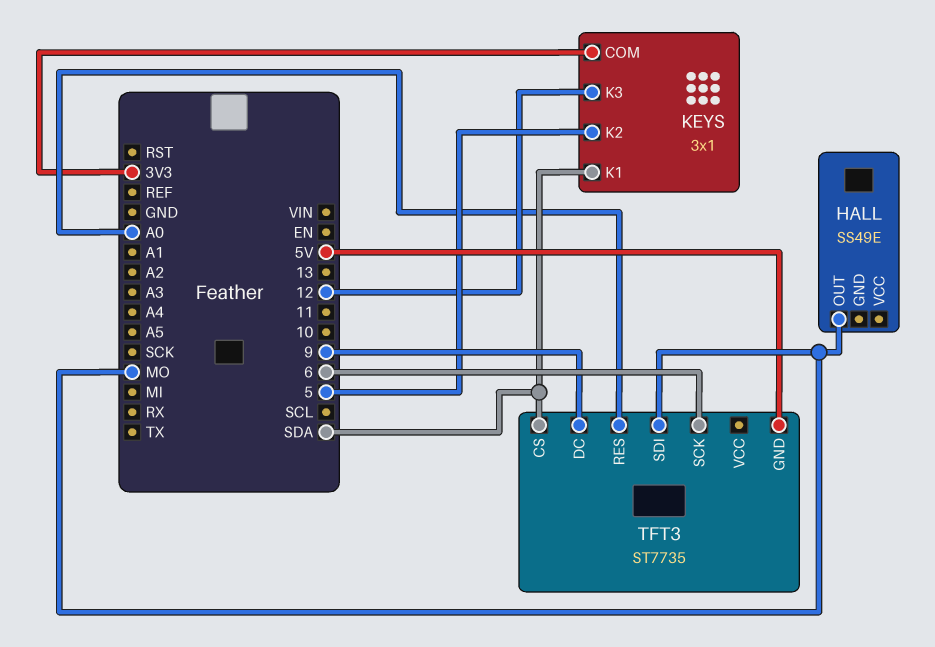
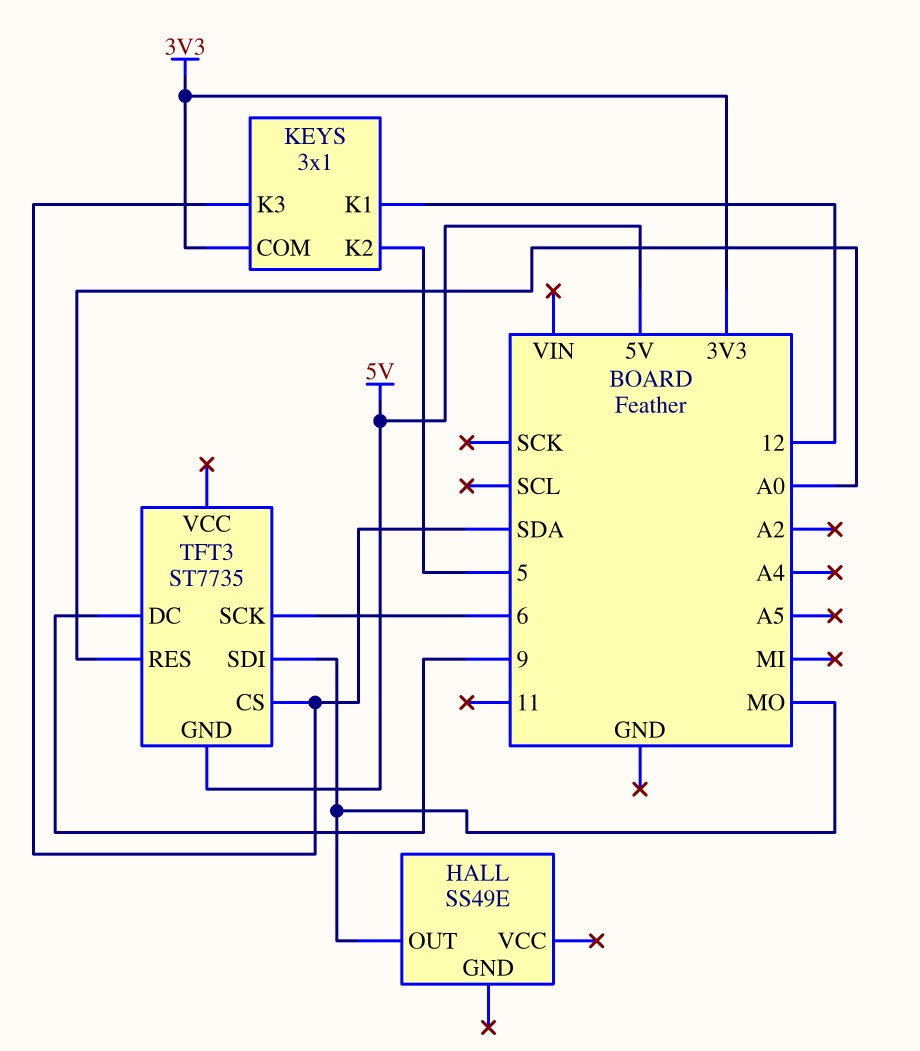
KEYS pin K1: SDA -> 12
KEYS pin K3: 12 -> SDA

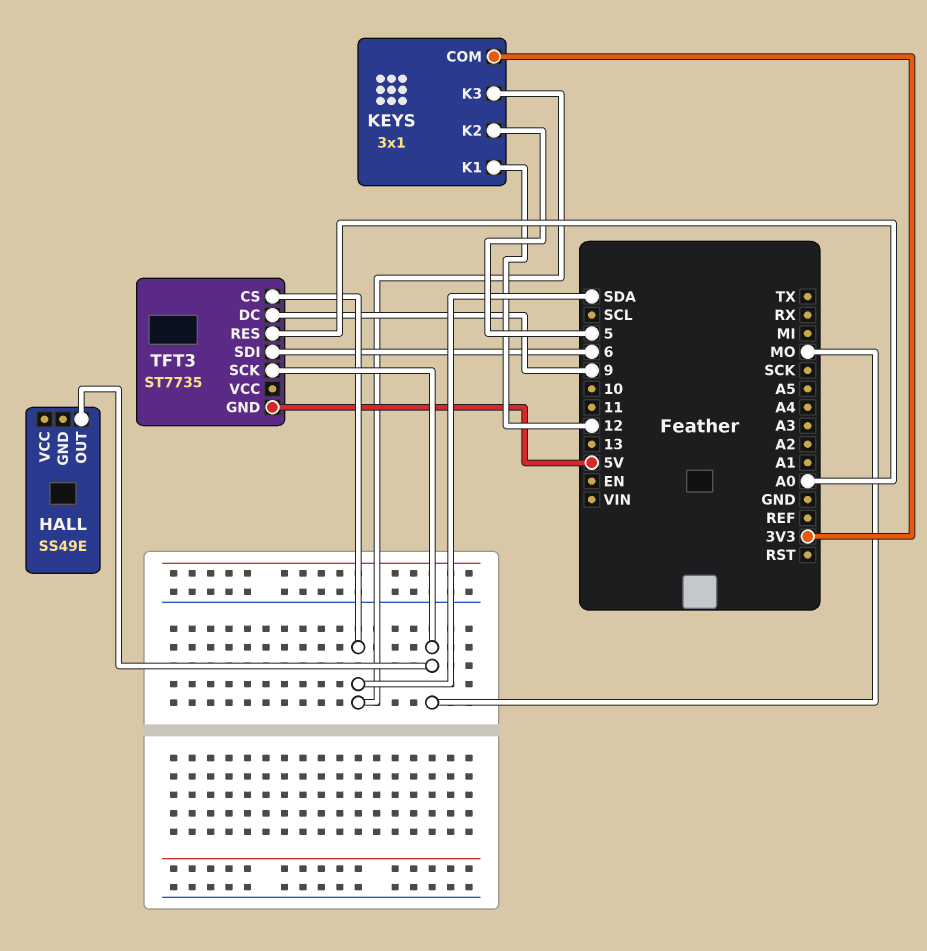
TFT3 pin SCK: 6 -> MO
TFT3 pin SDI: MO -> 6

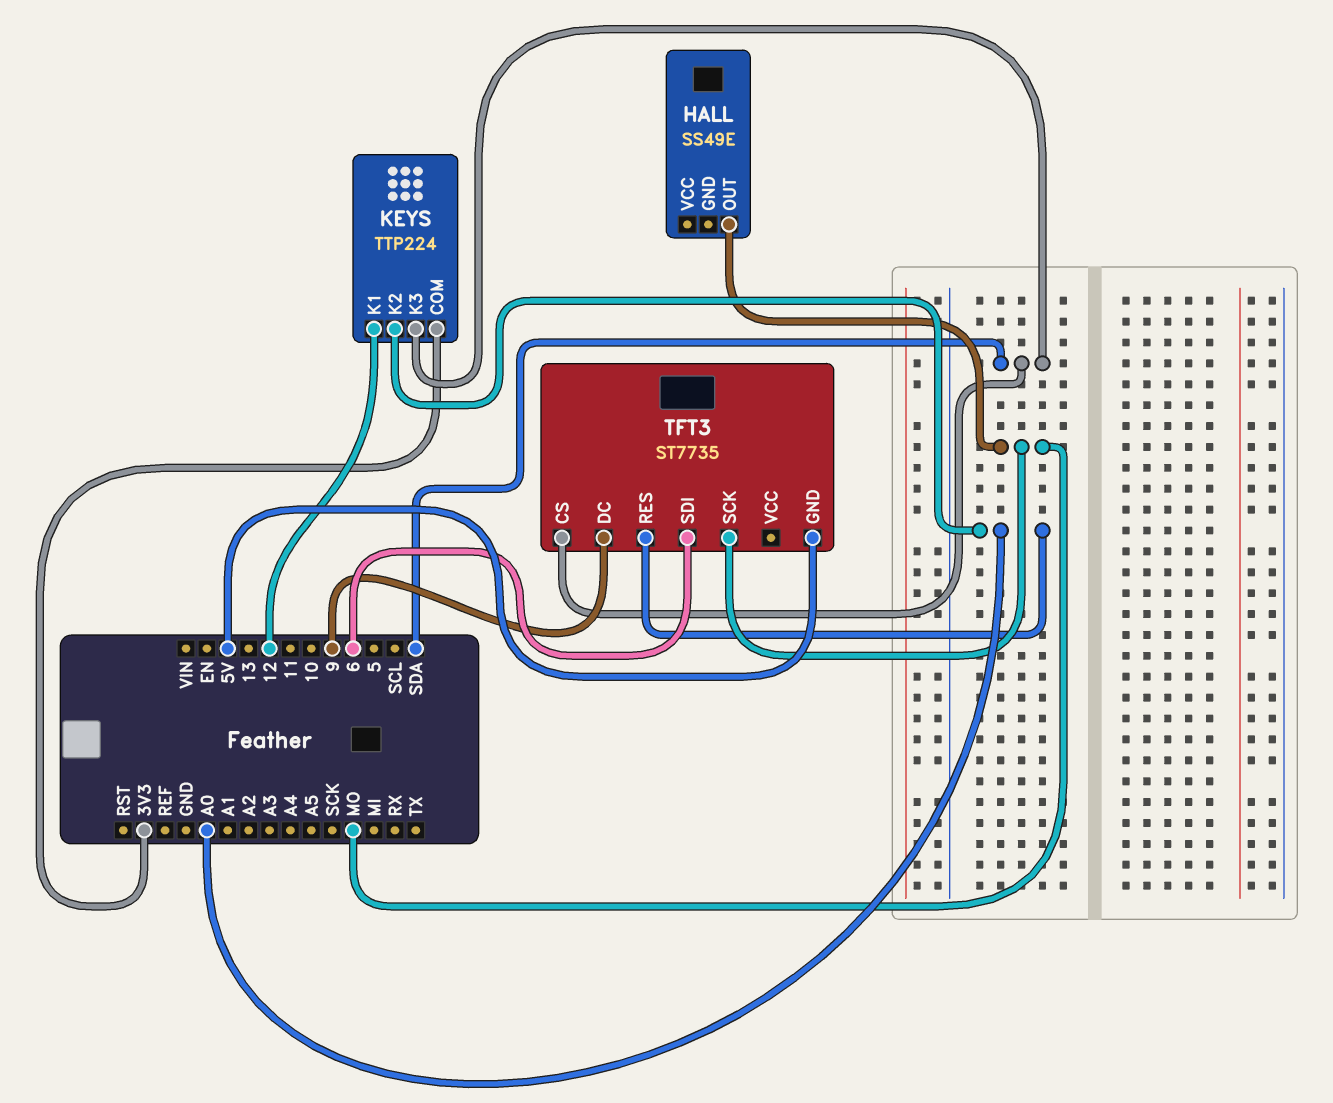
KEYS: 3x1 -> TTP224
KEYS pin K2: 5 -> A0

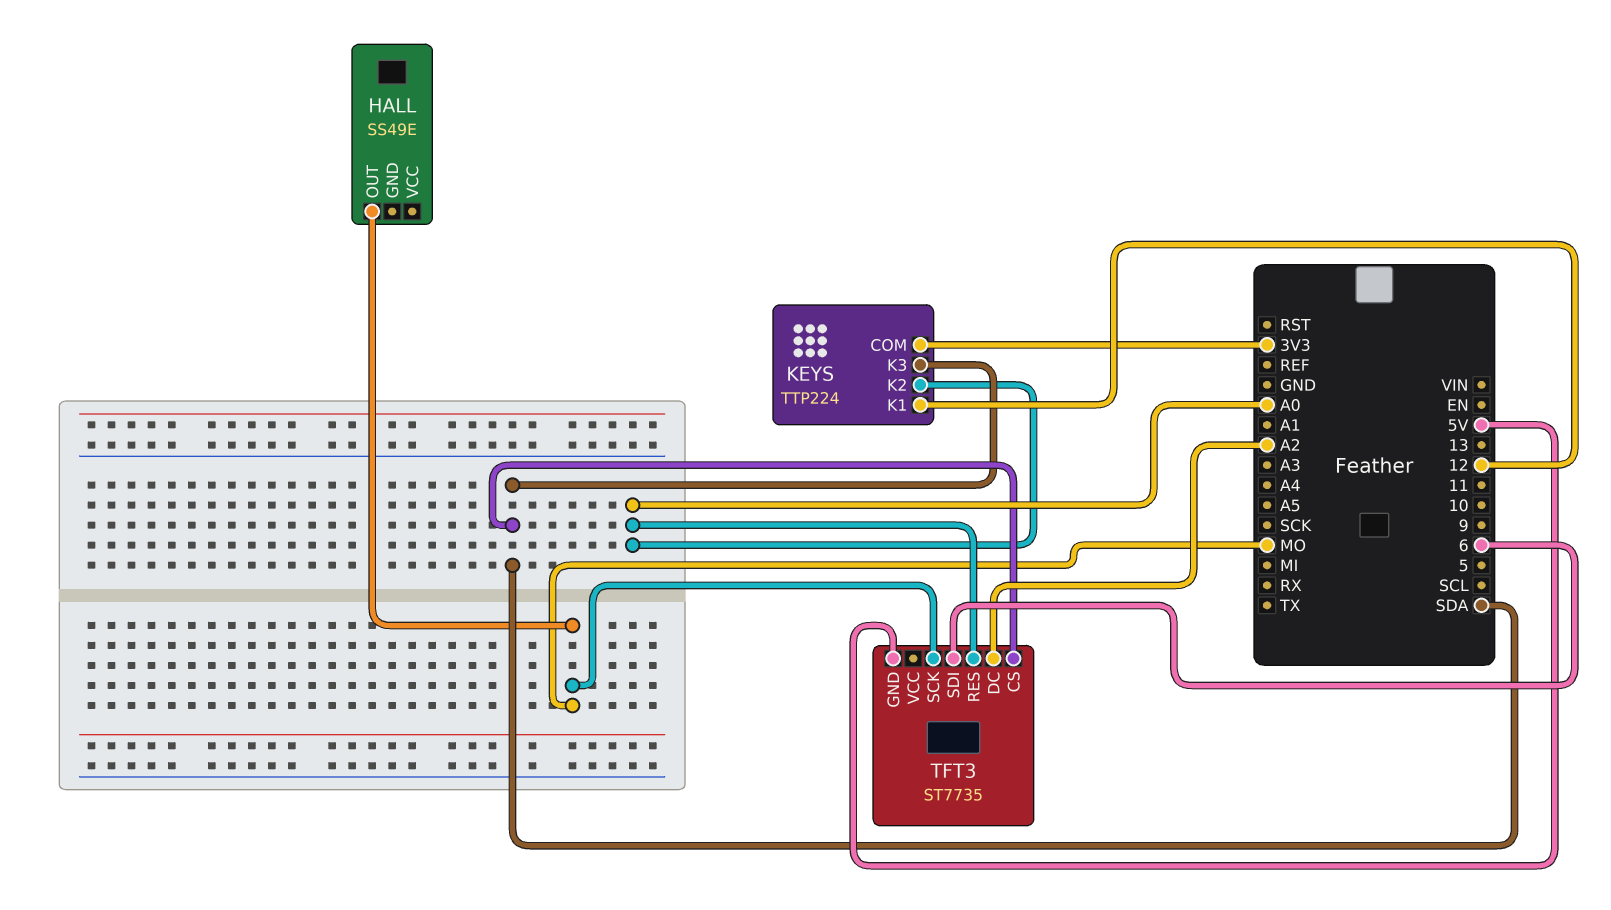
TFT3 pin DC: 9 -> A2

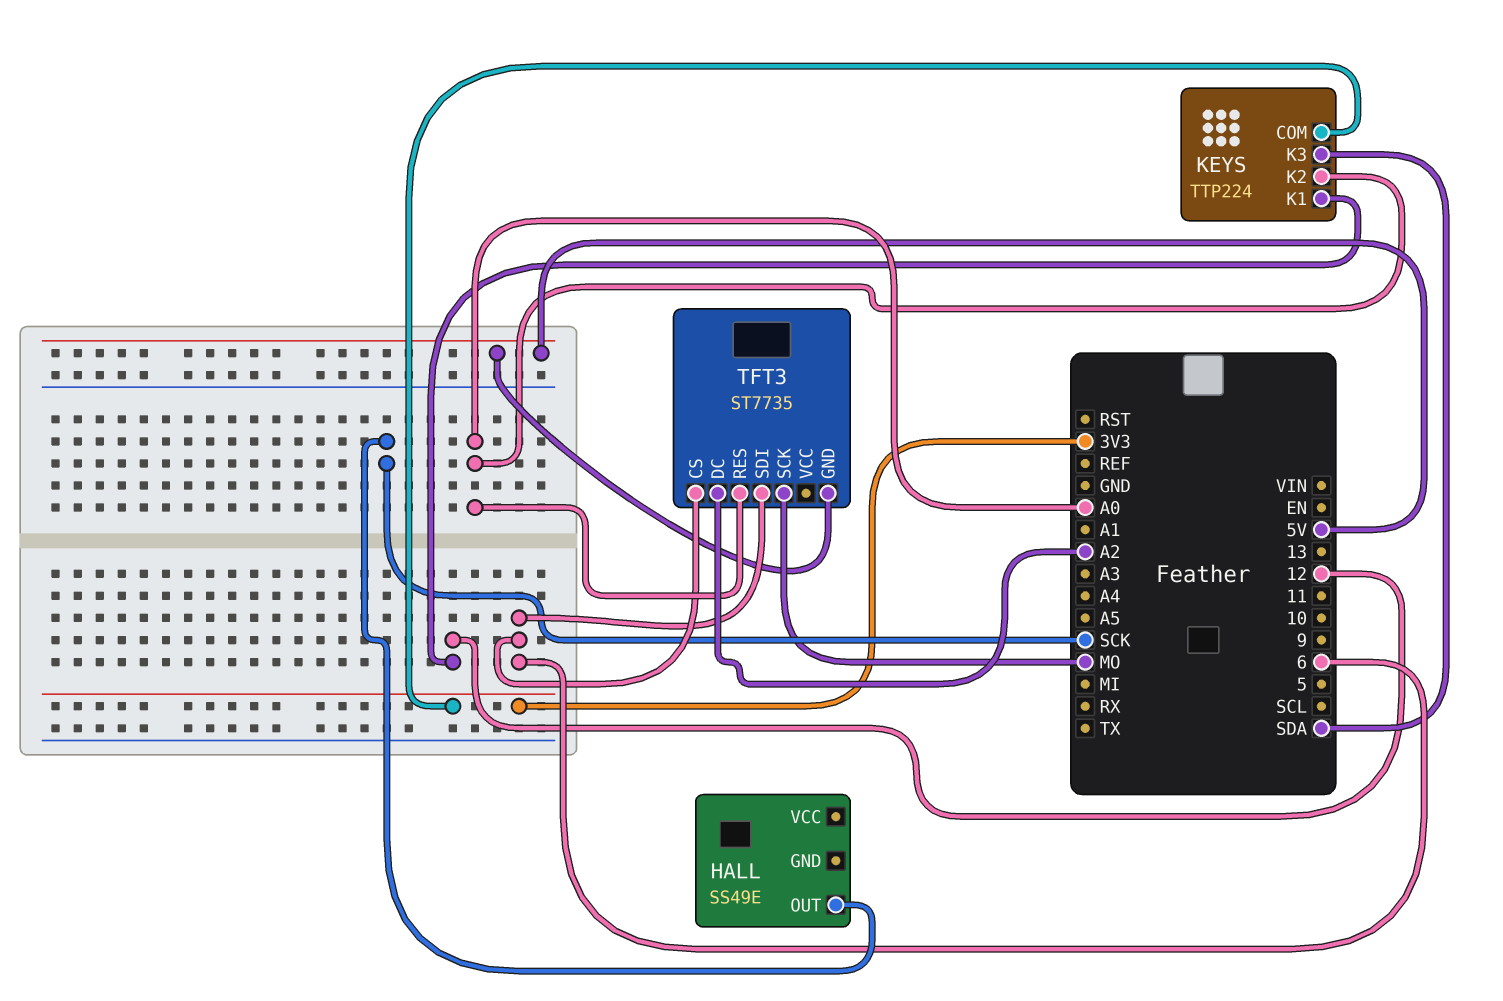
HALL pin OUT: MO -> SCK
TFT3 pin CS: SDA -> 6

